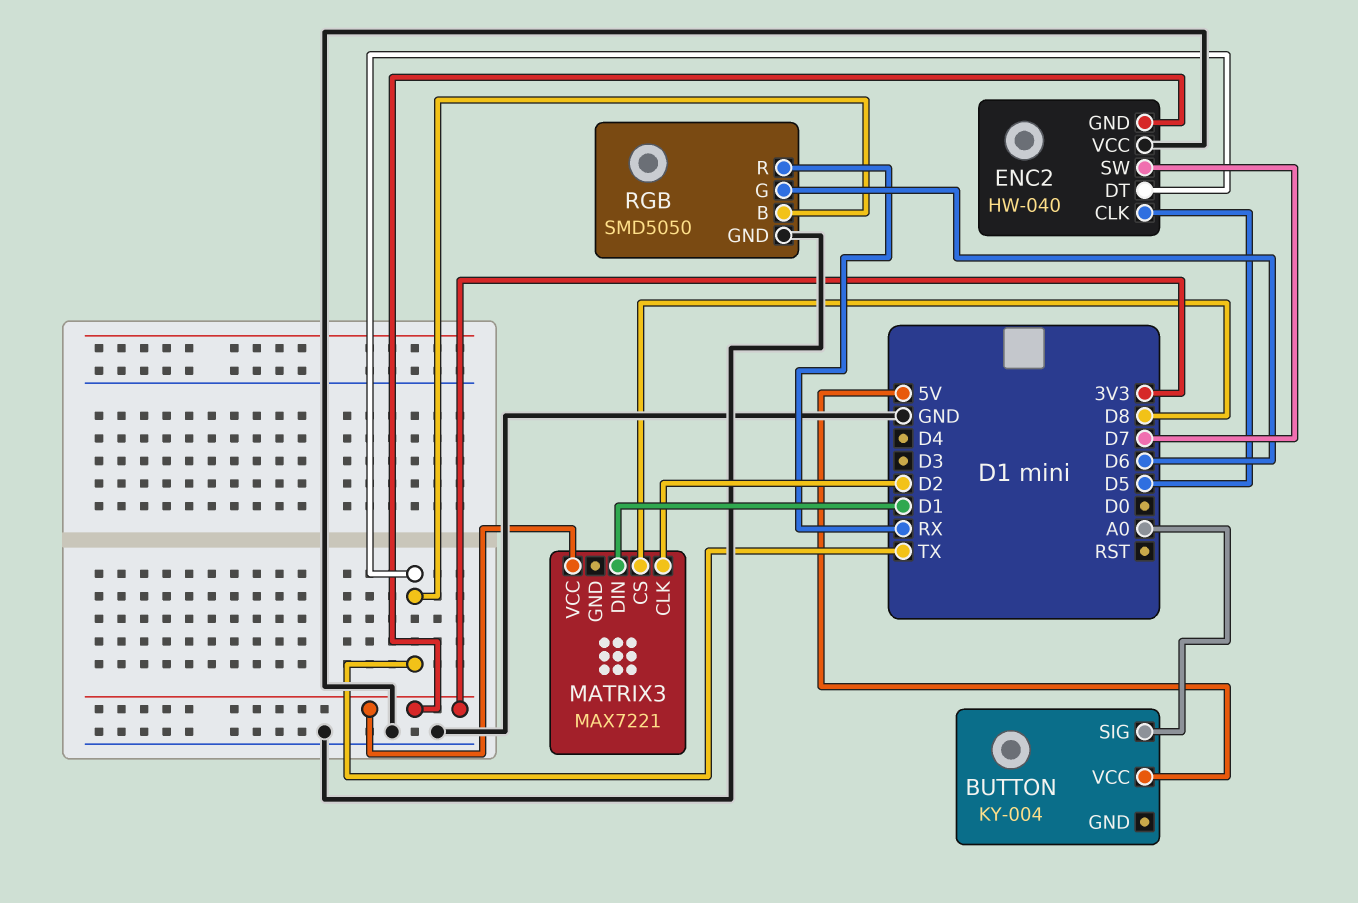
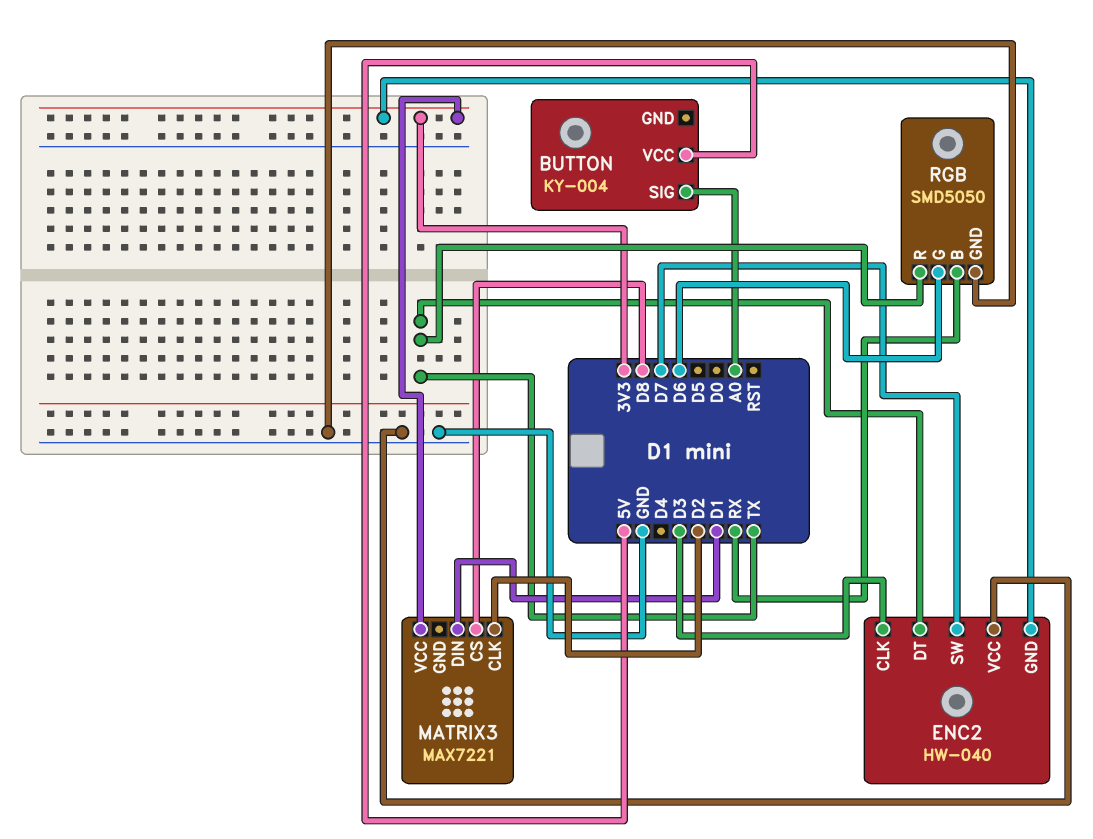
ENC2 pin CLK: D5 -> D3
RGB pin B: TX -> RX
RGB pin R: RX -> TX

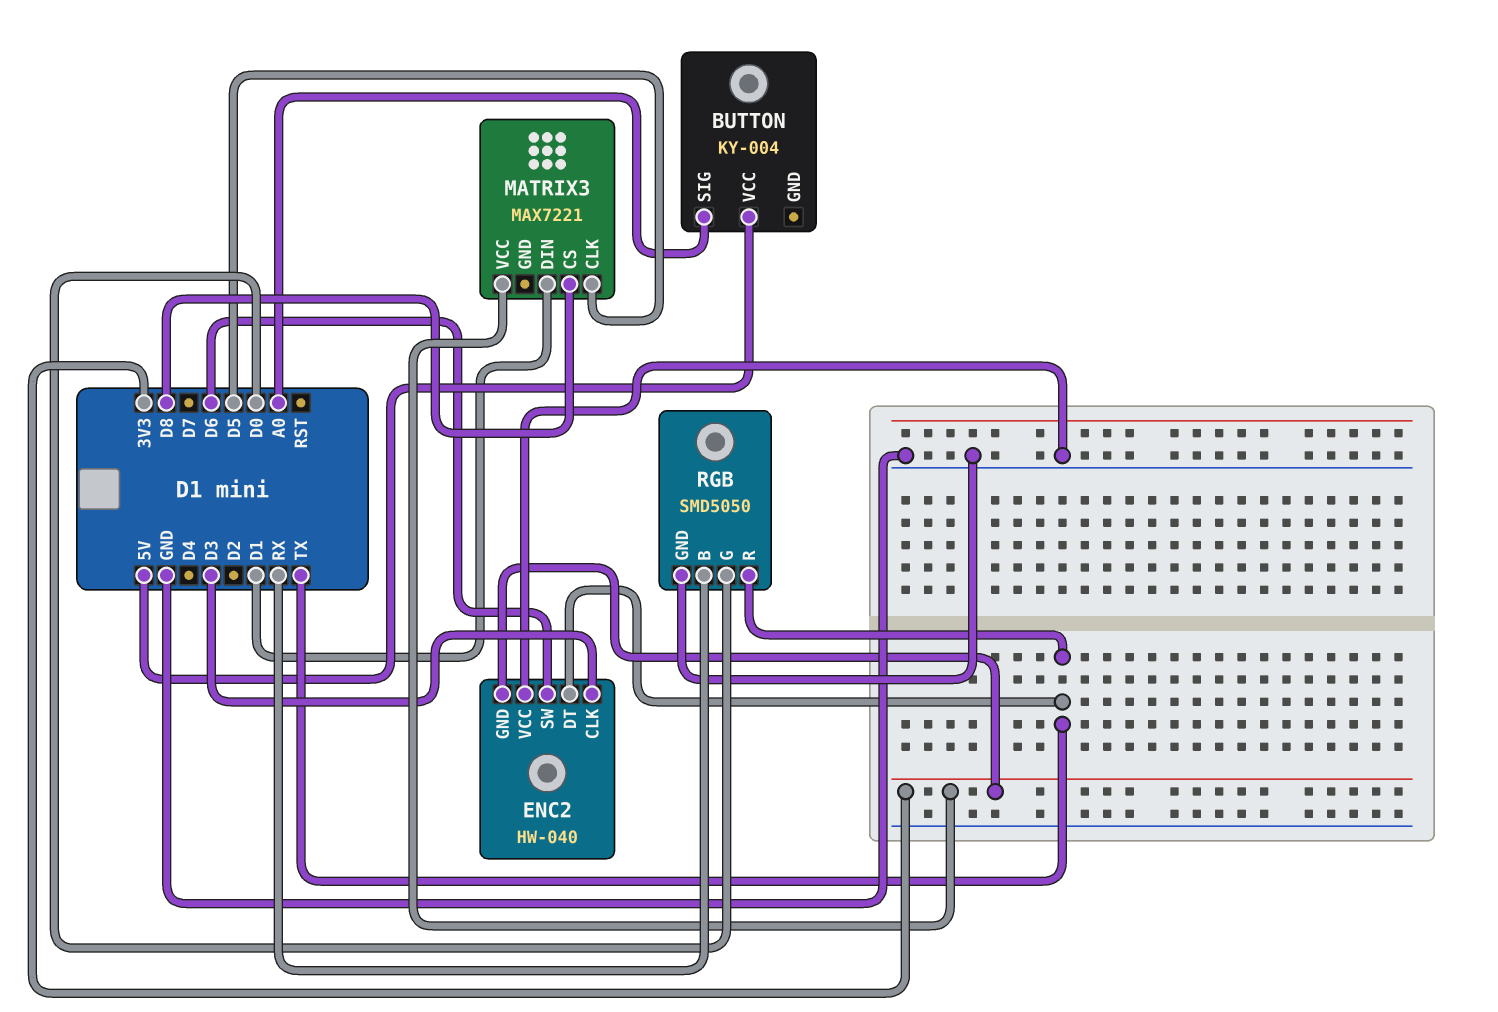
ENC2 pin SW: D7 -> D6
MATRIX3 pin CLK: D2 -> D5
RGB pin G: D6 -> D0

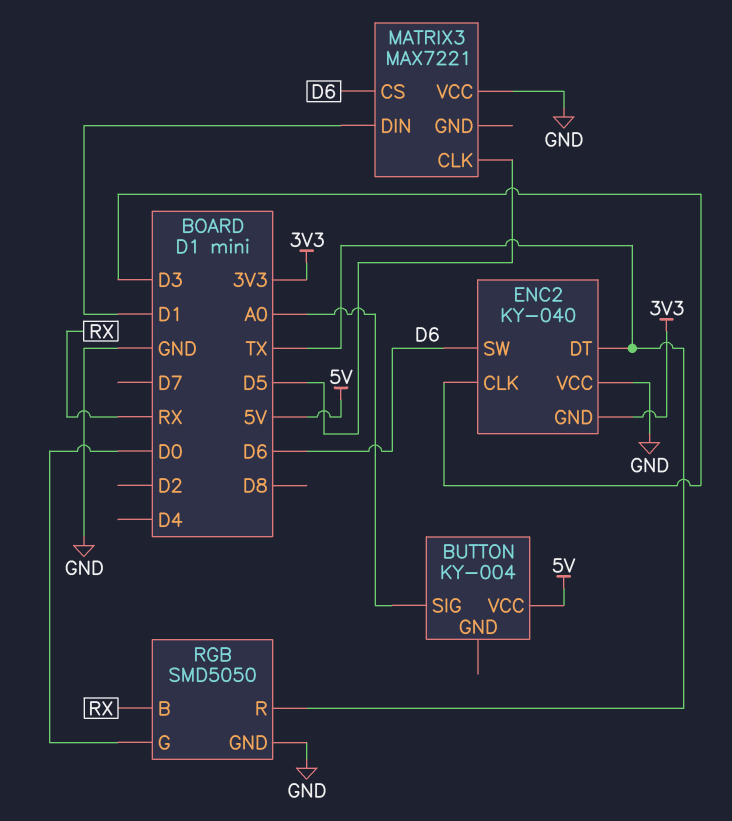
ENC2: HW-040 -> KY-040
MATRIX3 pin CS: D8 -> D6
MATRIX3 pin VCC: 3V3 -> GND

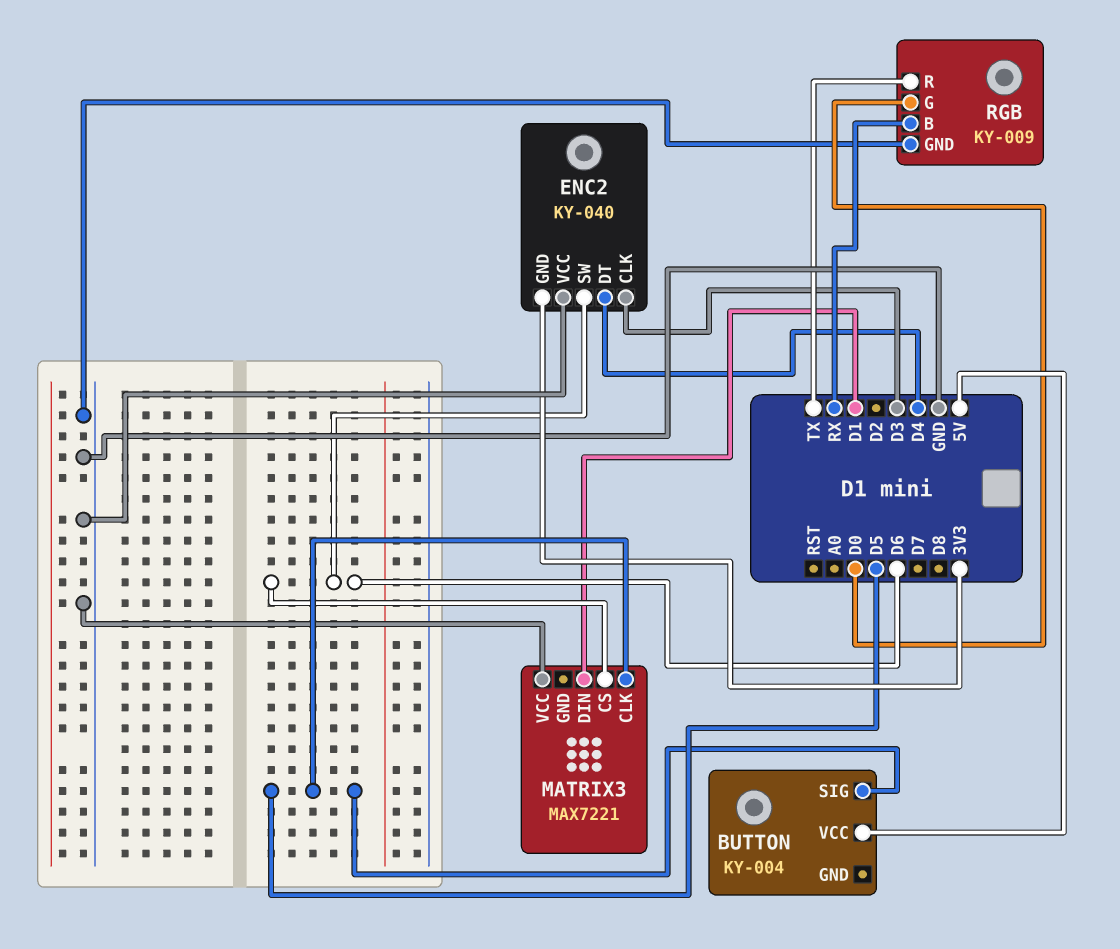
BUTTON pin SIG: A0 -> D5
ENC2 pin DT: TX -> D4
RGB: SMD5050 -> KY-009

